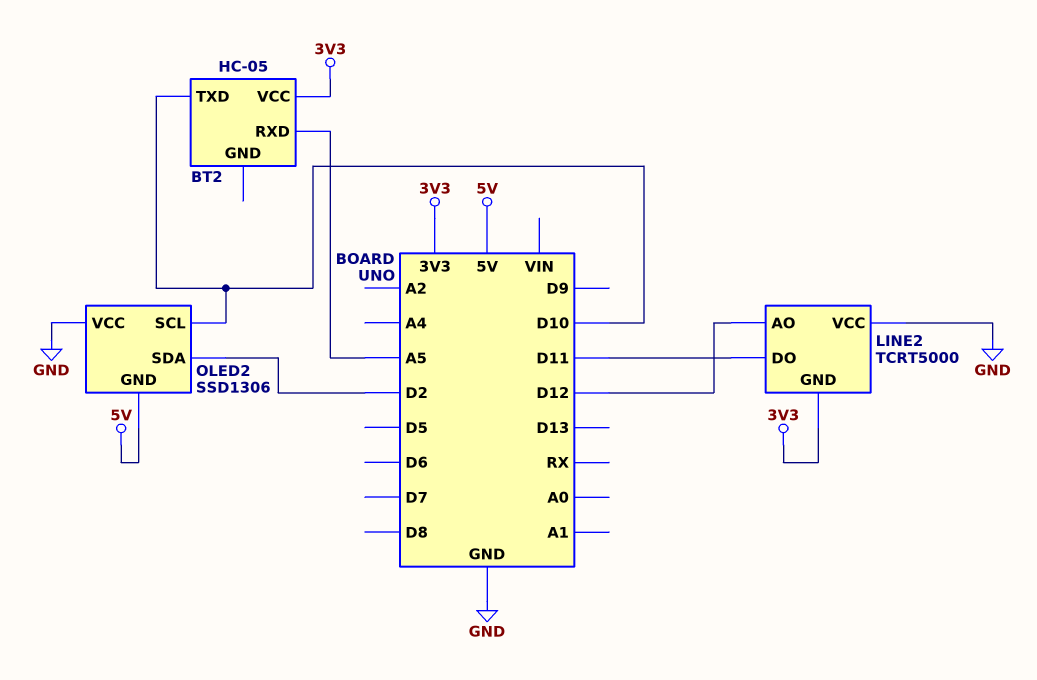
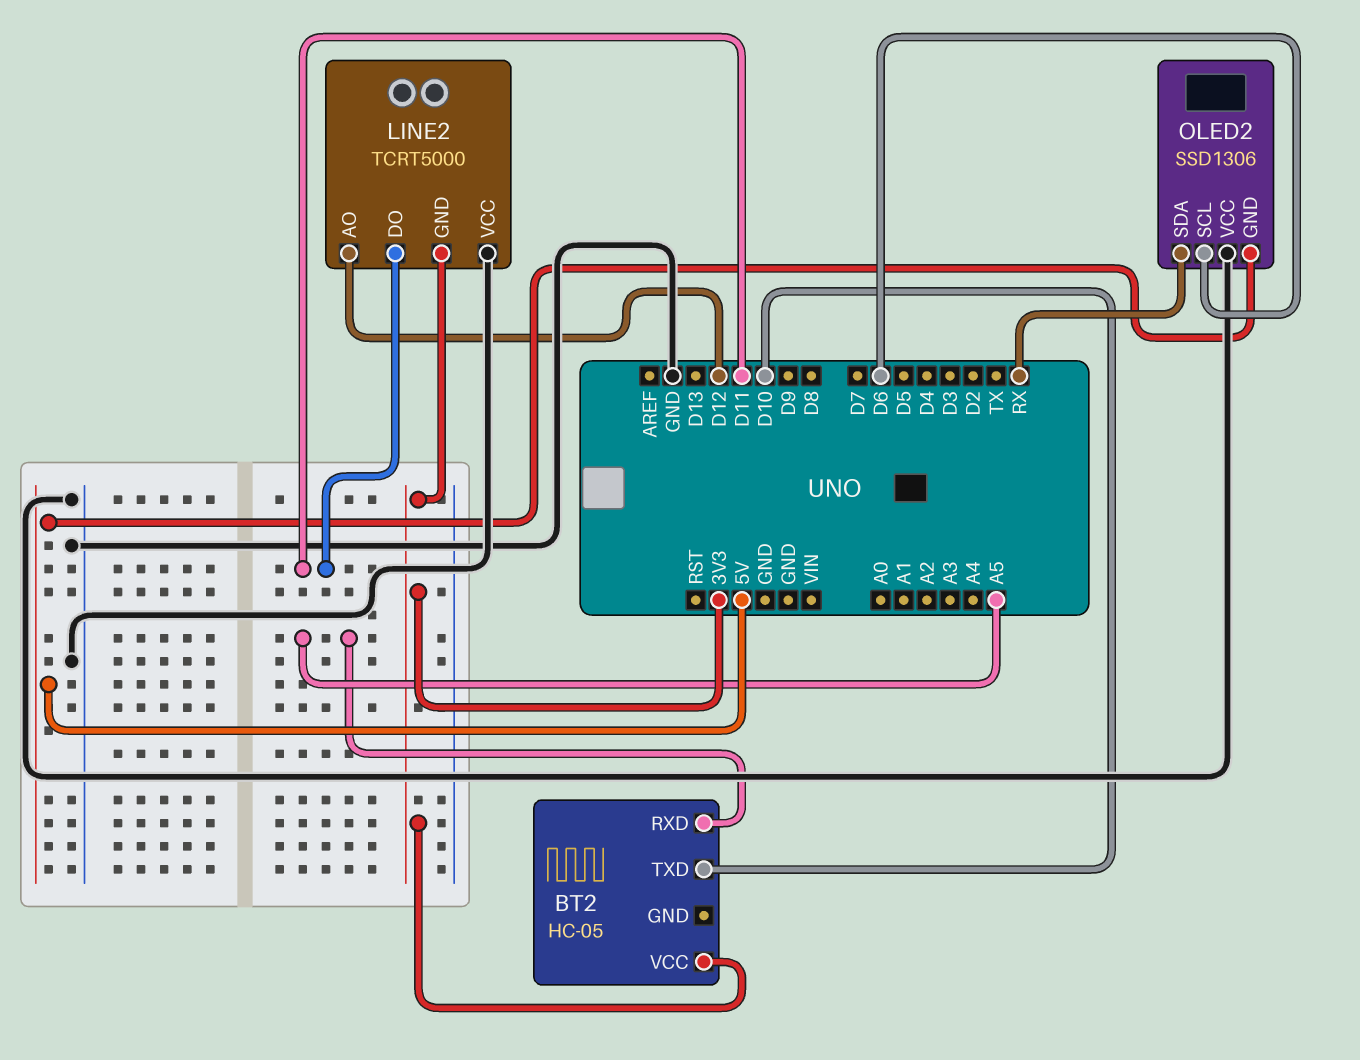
OLED2 pin SCL: D10 -> D6
OLED2 pin SDA: D2 -> RX

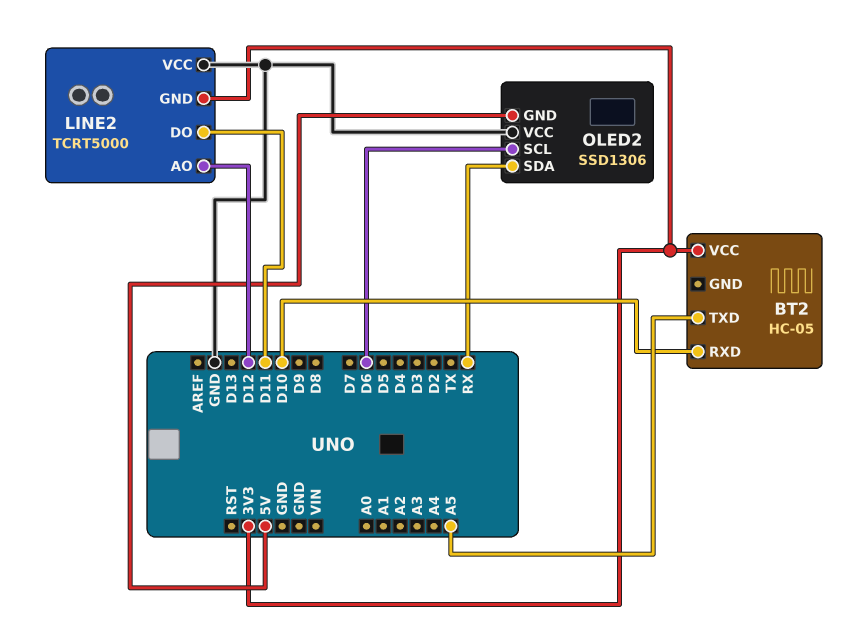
BT2 pin RXD: A5 -> D10
BT2 pin TXD: D10 -> A5

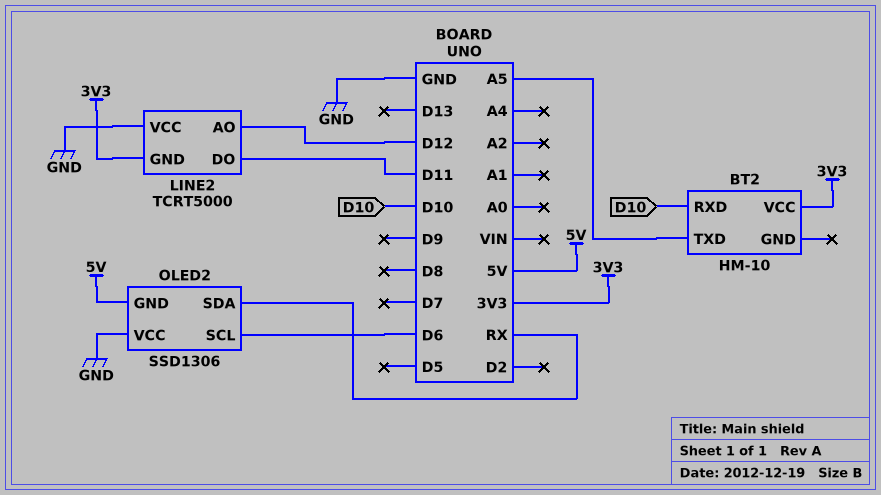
BT2: HC-05 -> HM-10

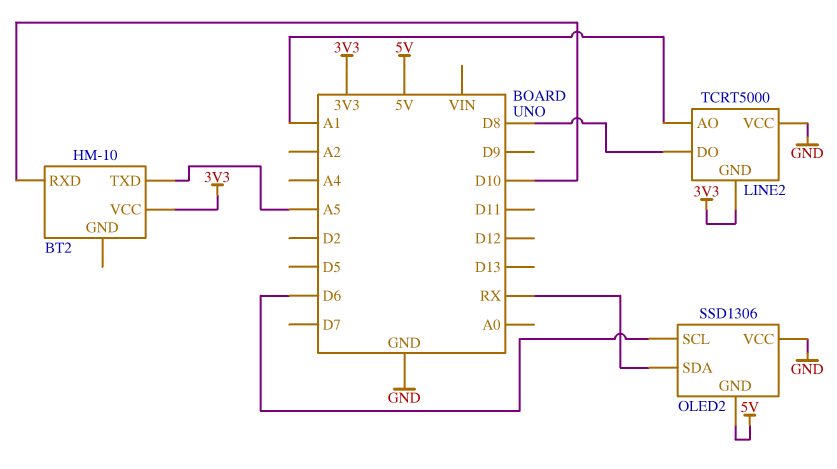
LINE2 pin AO: D12 -> A1
LINE2 pin DO: D11 -> D8

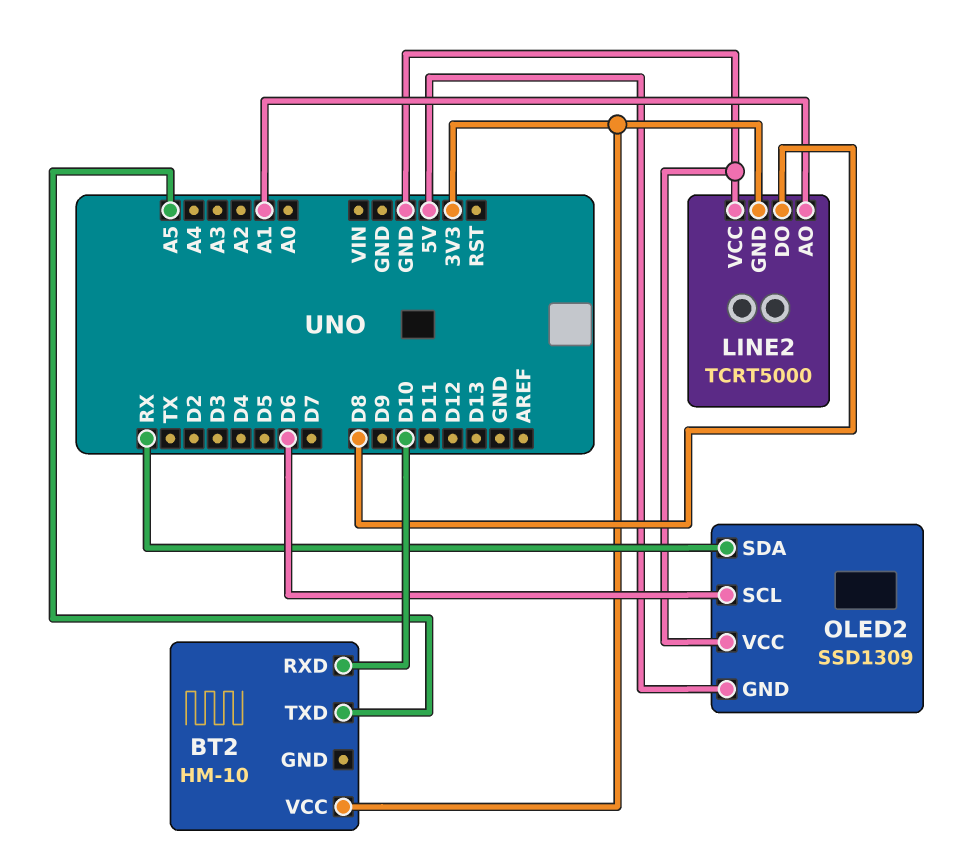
OLED2: SSD1306 -> SSD1309

